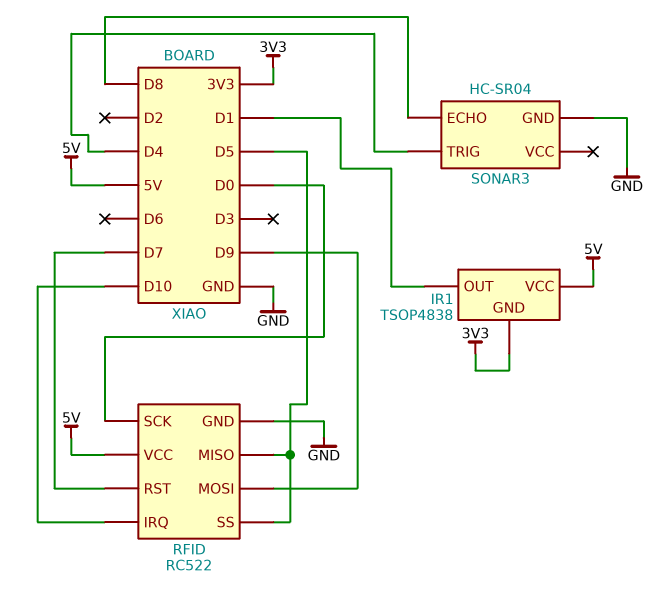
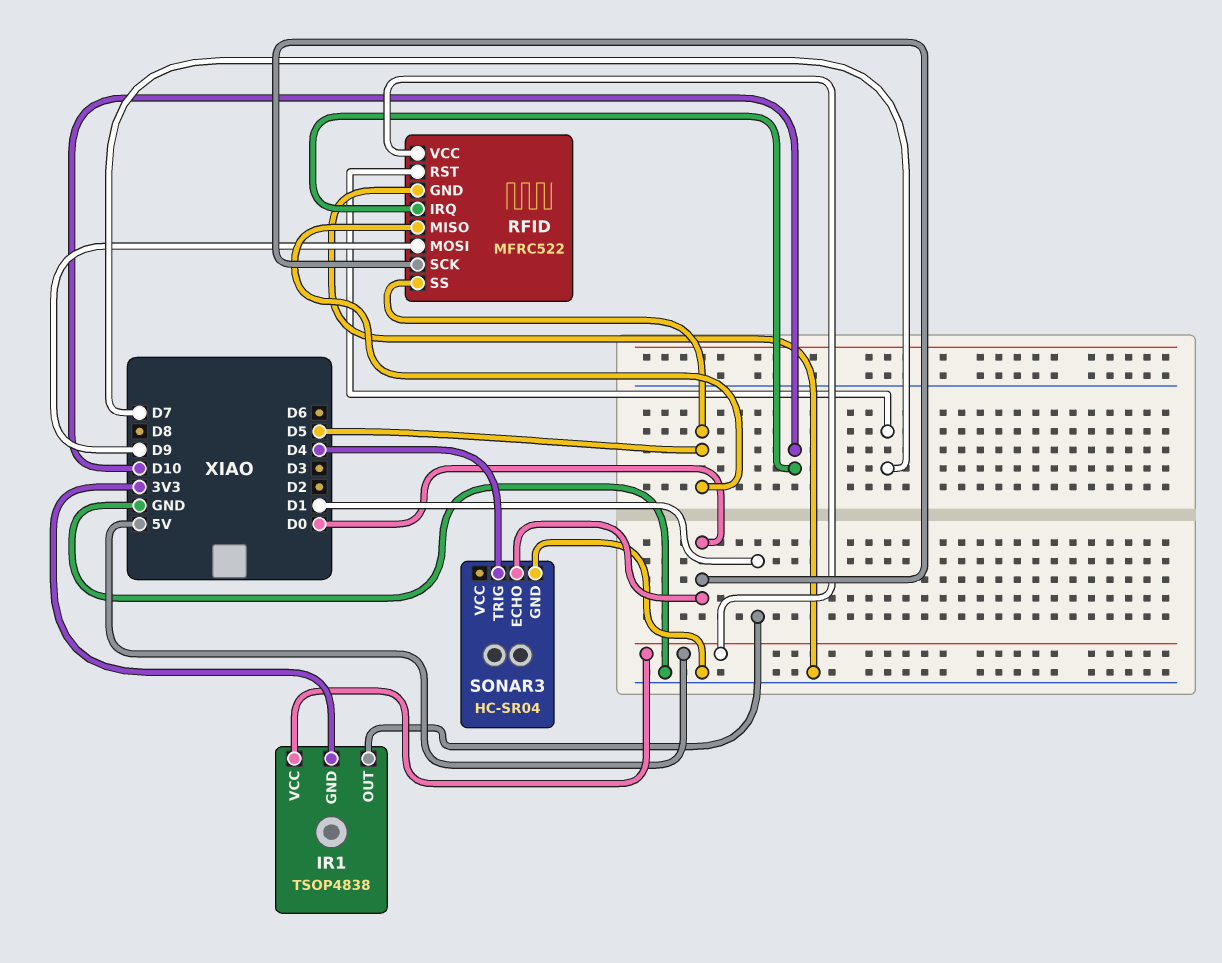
RFID: RC522 -> MFRC522
SONAR3 pin ECHO: D8 -> D0

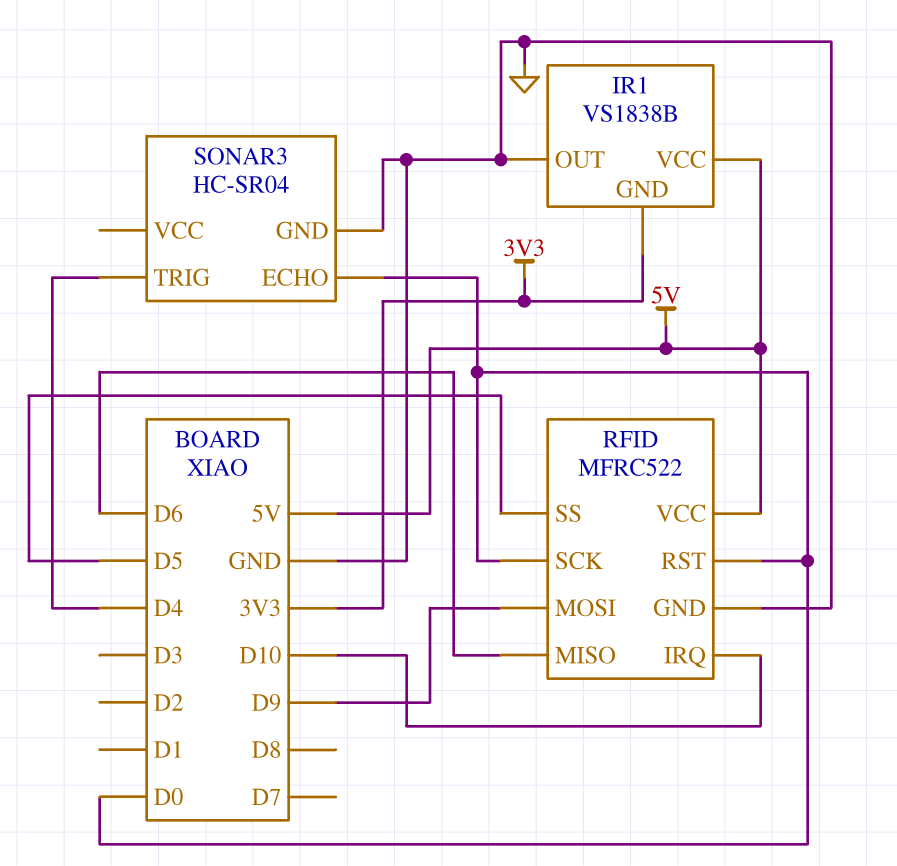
IR1: TSOP4838 -> VS1838B
IR1 pin OUT: D1 -> GND
RFID pin MISO: D5 -> D6
RFID pin RST: D7 -> D0

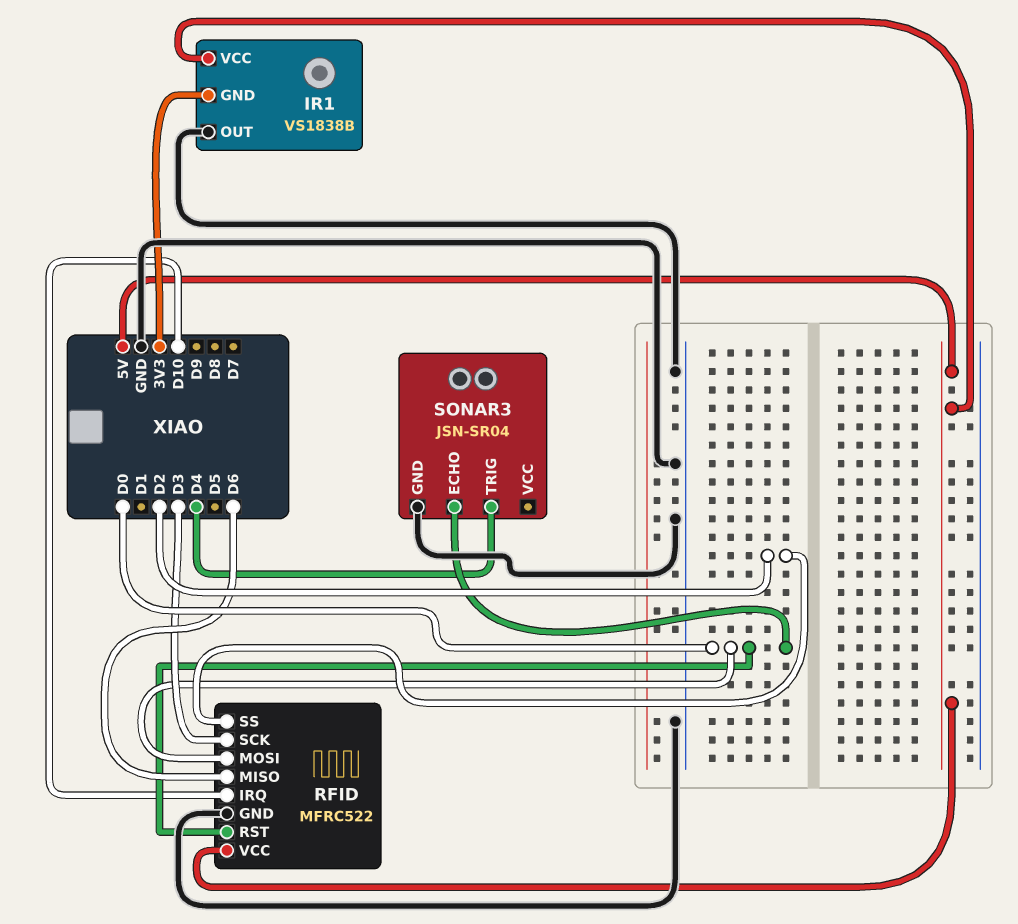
RFID pin MOSI: D9 -> D0
RFID pin SCK: D0 -> D3
RFID pin SS: D5 -> D2
SONAR3: HC-SR04 -> JSN-SR04

